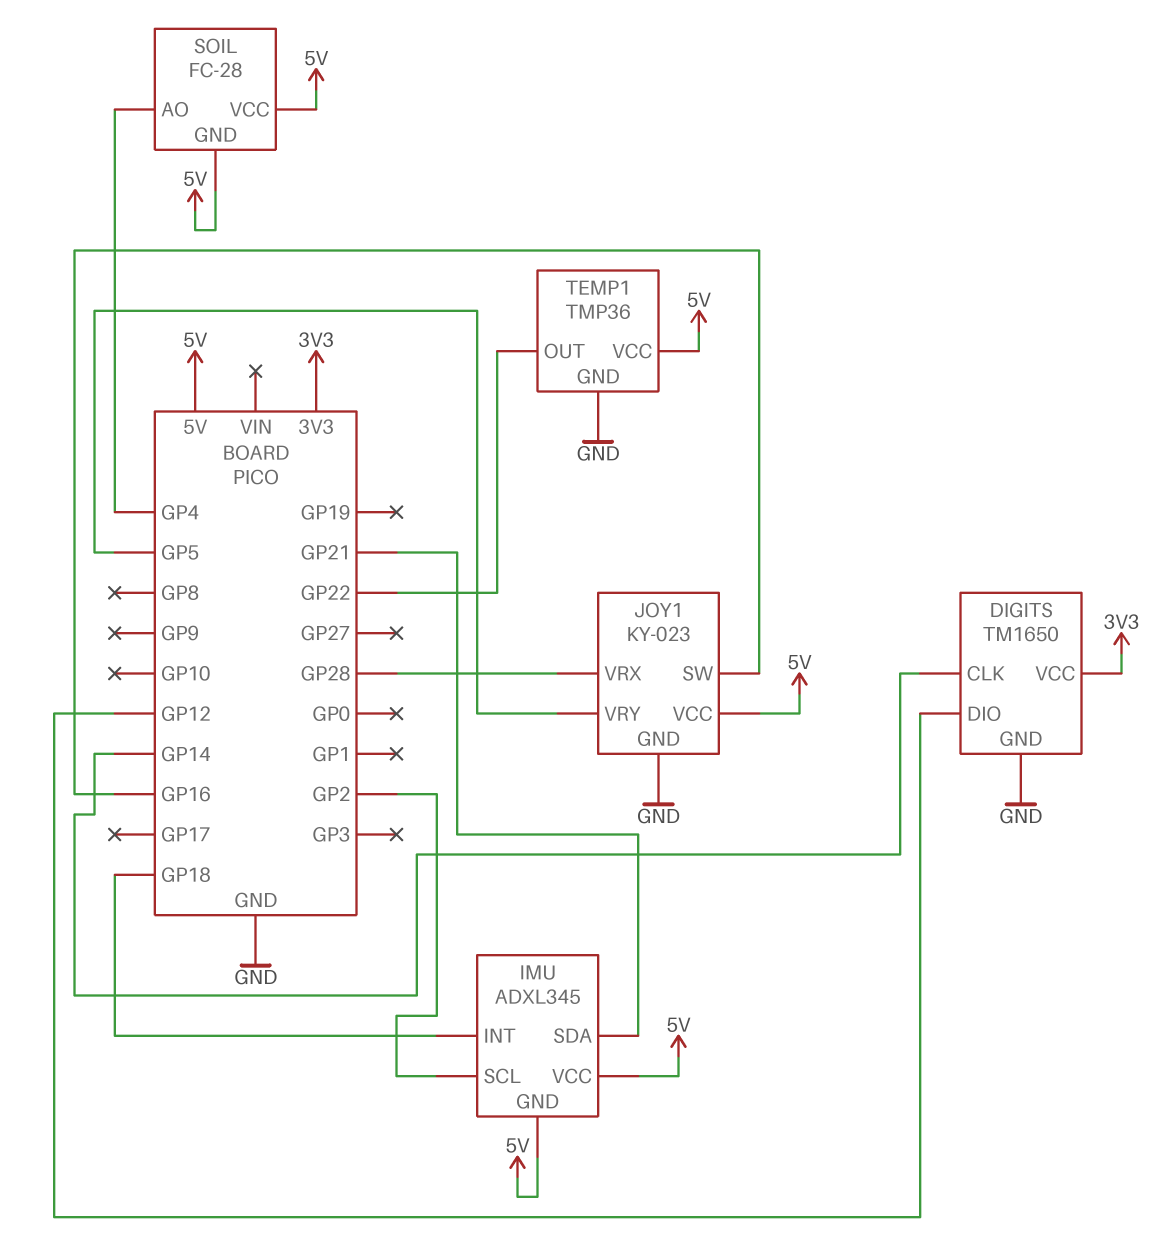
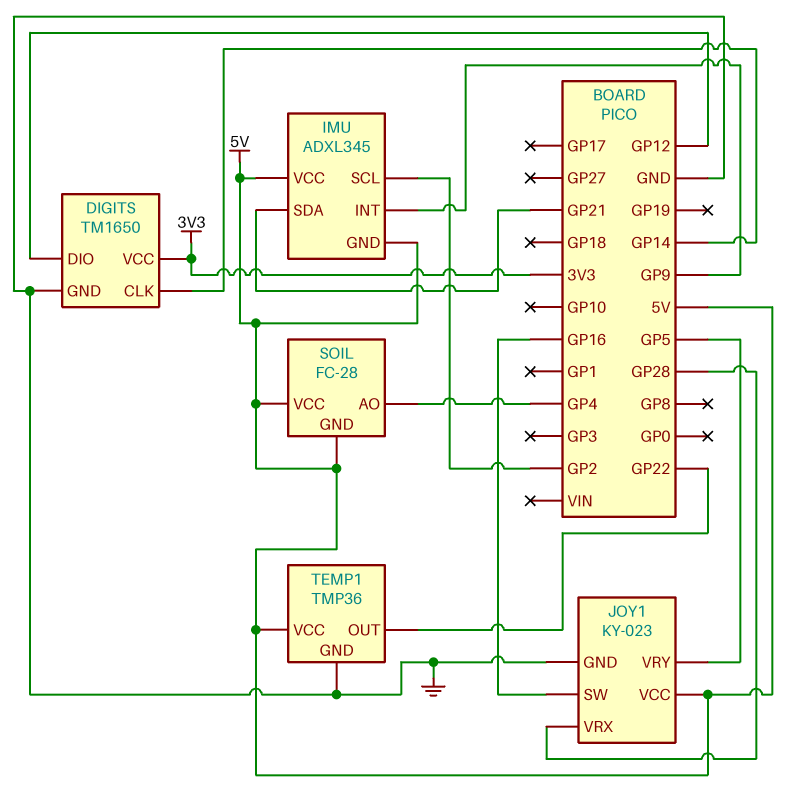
IMU pin INT: GP18 -> GP9

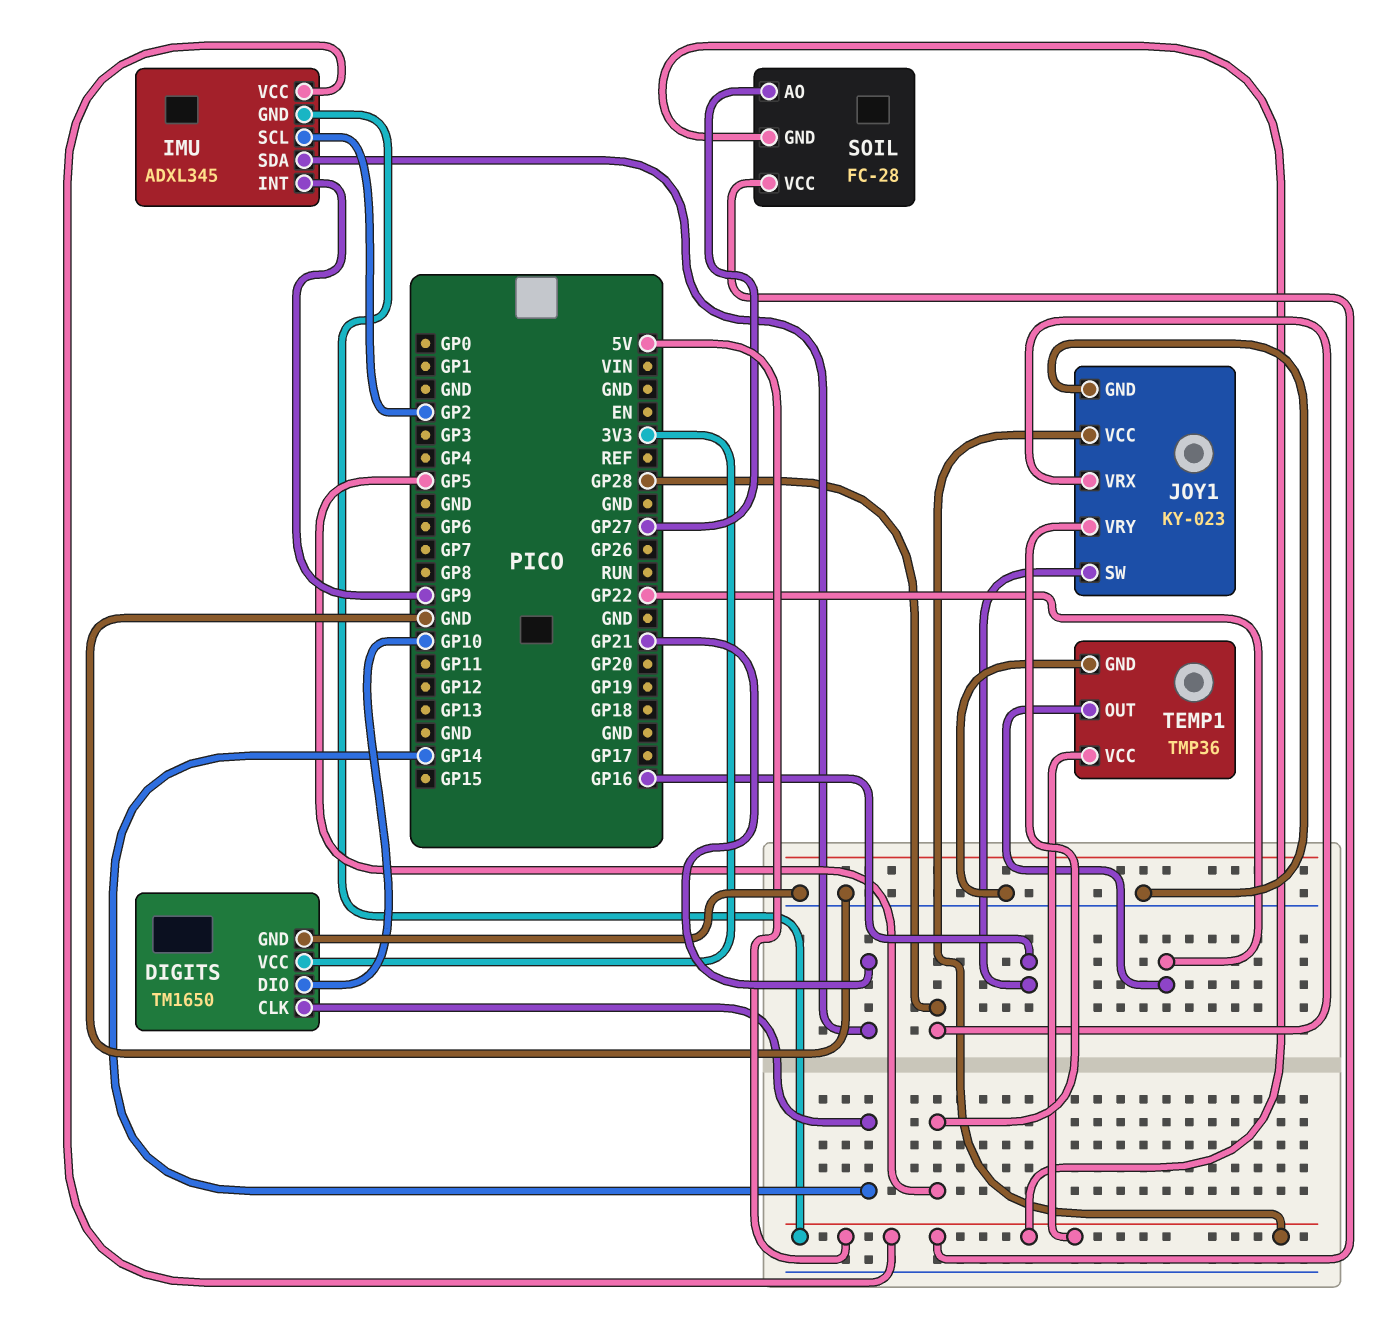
DIGITS pin DIO: GP12 -> GP10
SOIL pin AO: GP4 -> GP27

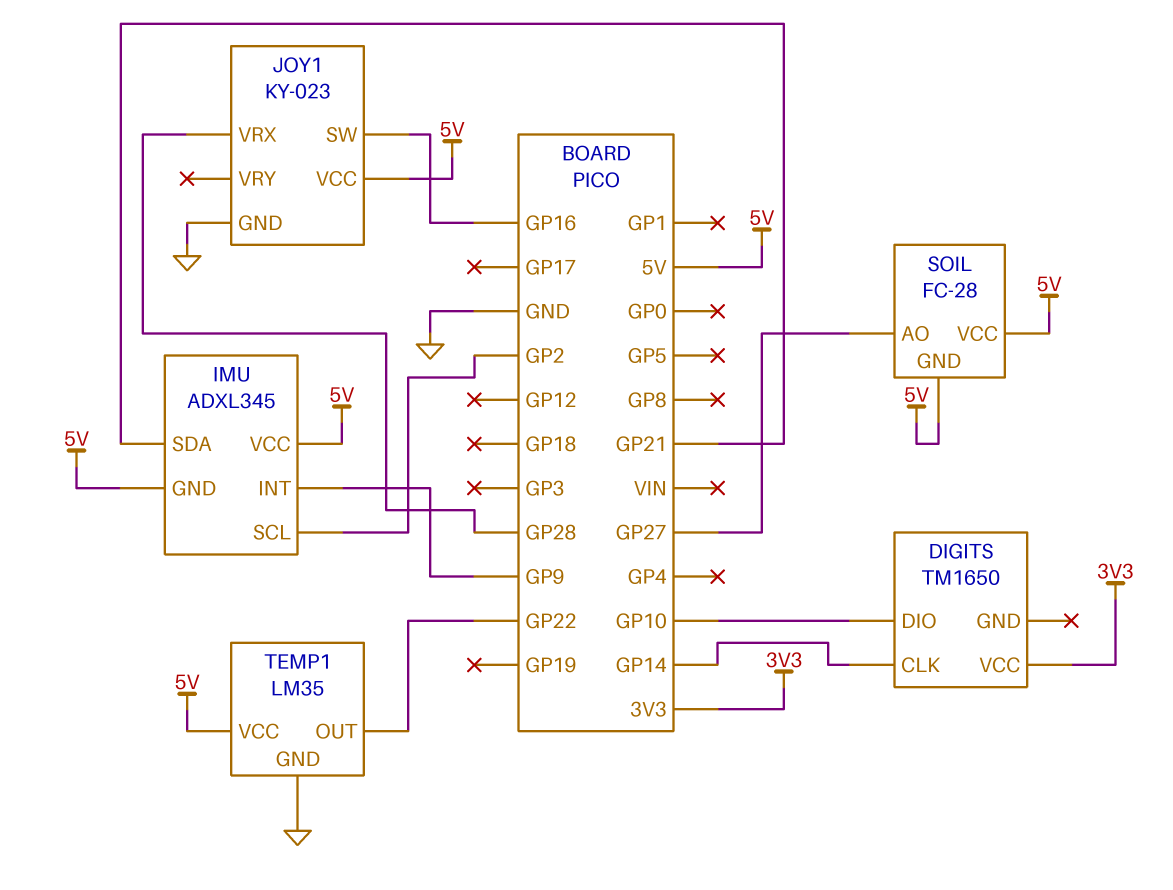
DIGITS pin GND: GND -> none
JOY1 pin VRY: GP5 -> none
TEMP1: TMP36 -> LM35

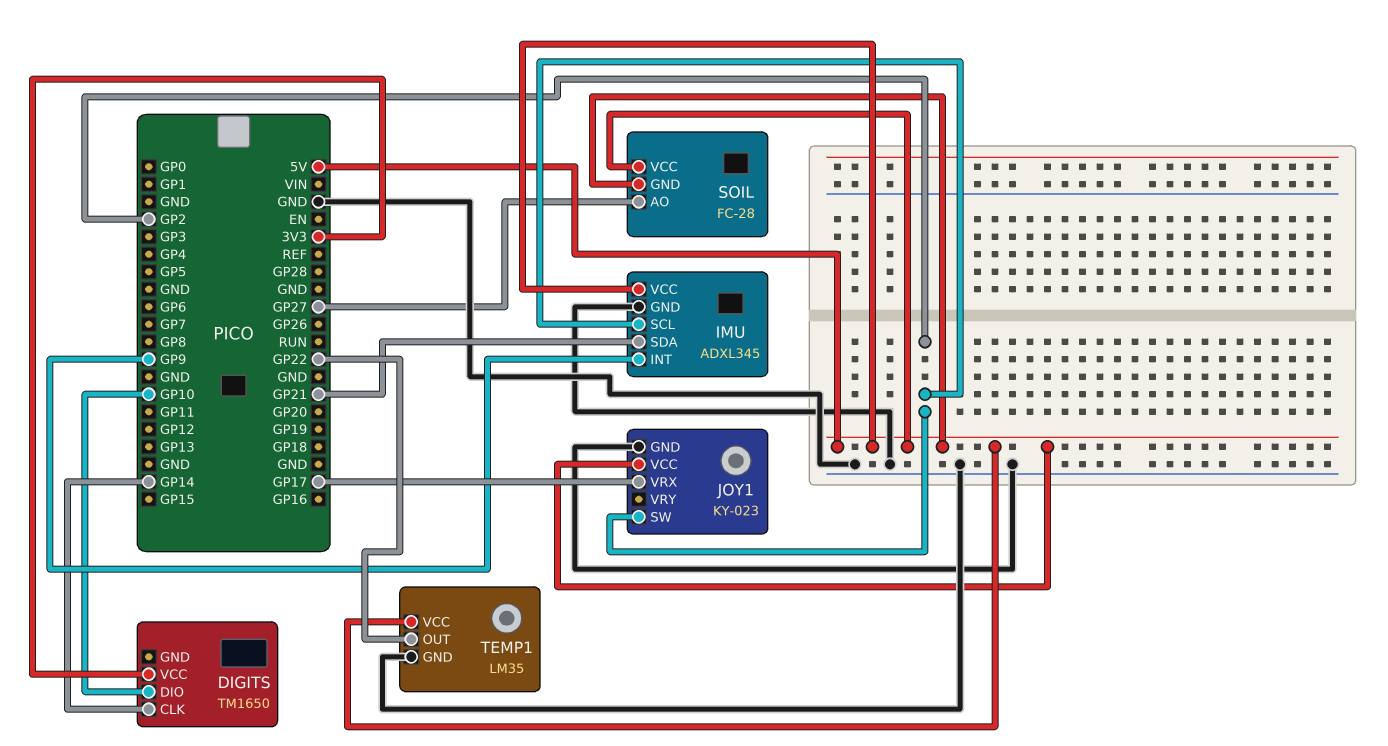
IMU pin GND: 5V -> GND
JOY1 pin SW: GP16 -> GP2
JOY1 pin VRX: GP28 -> GP17

